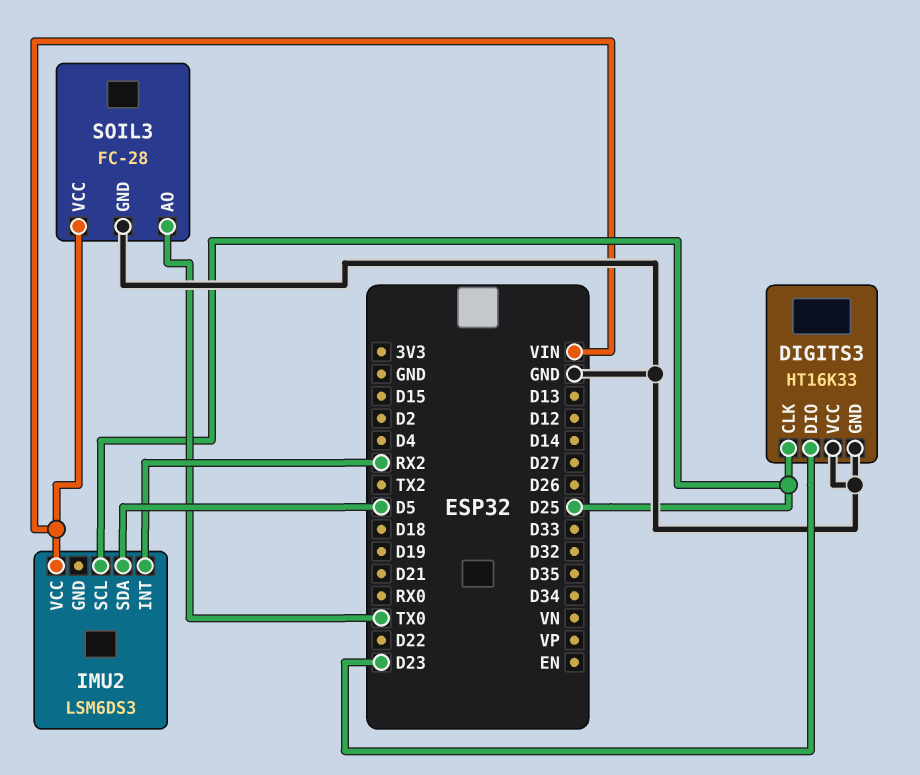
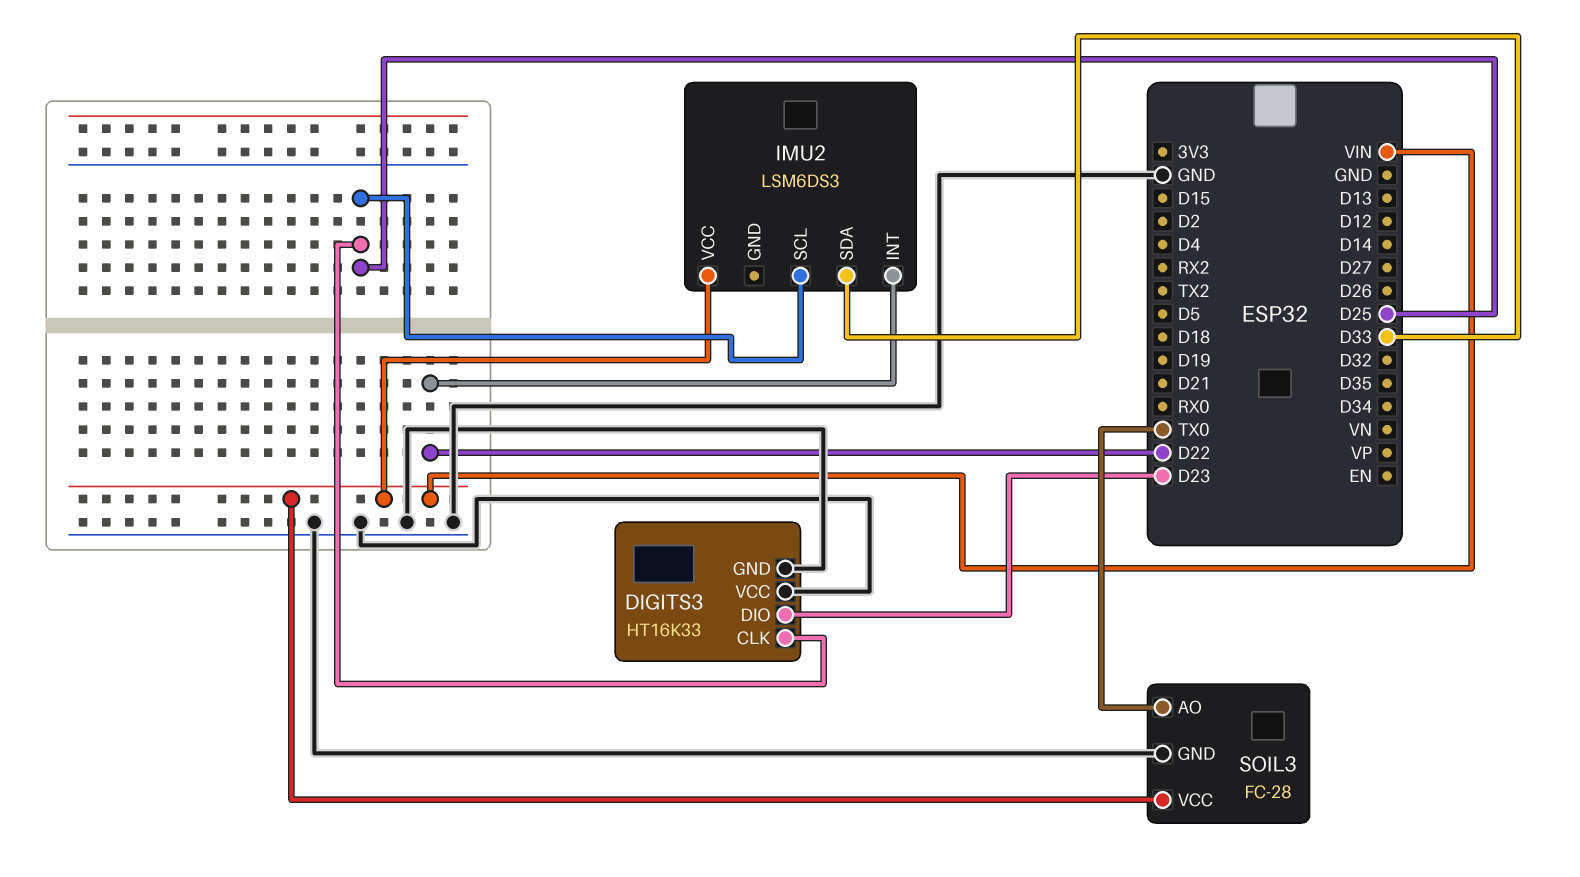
IMU2 pin INT: RX2 -> D22
IMU2 pin SDA: D5 -> D33

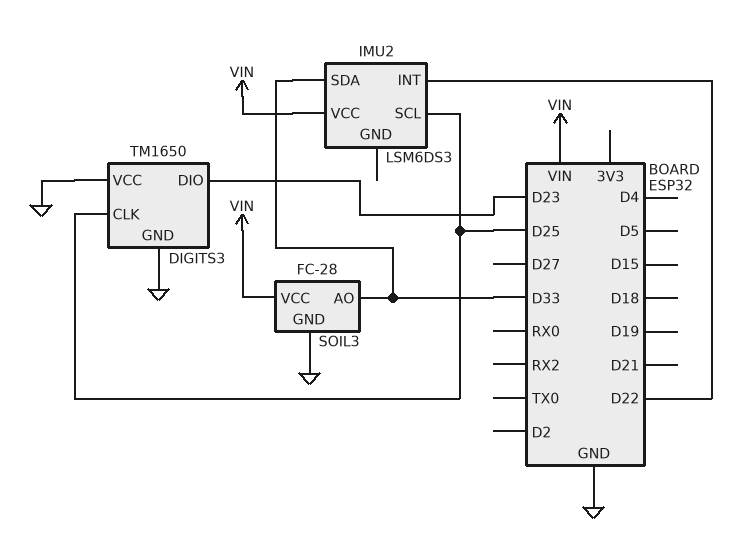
DIGITS3: HT16K33 -> TM1650
SOIL3 pin AO: TX0 -> D33

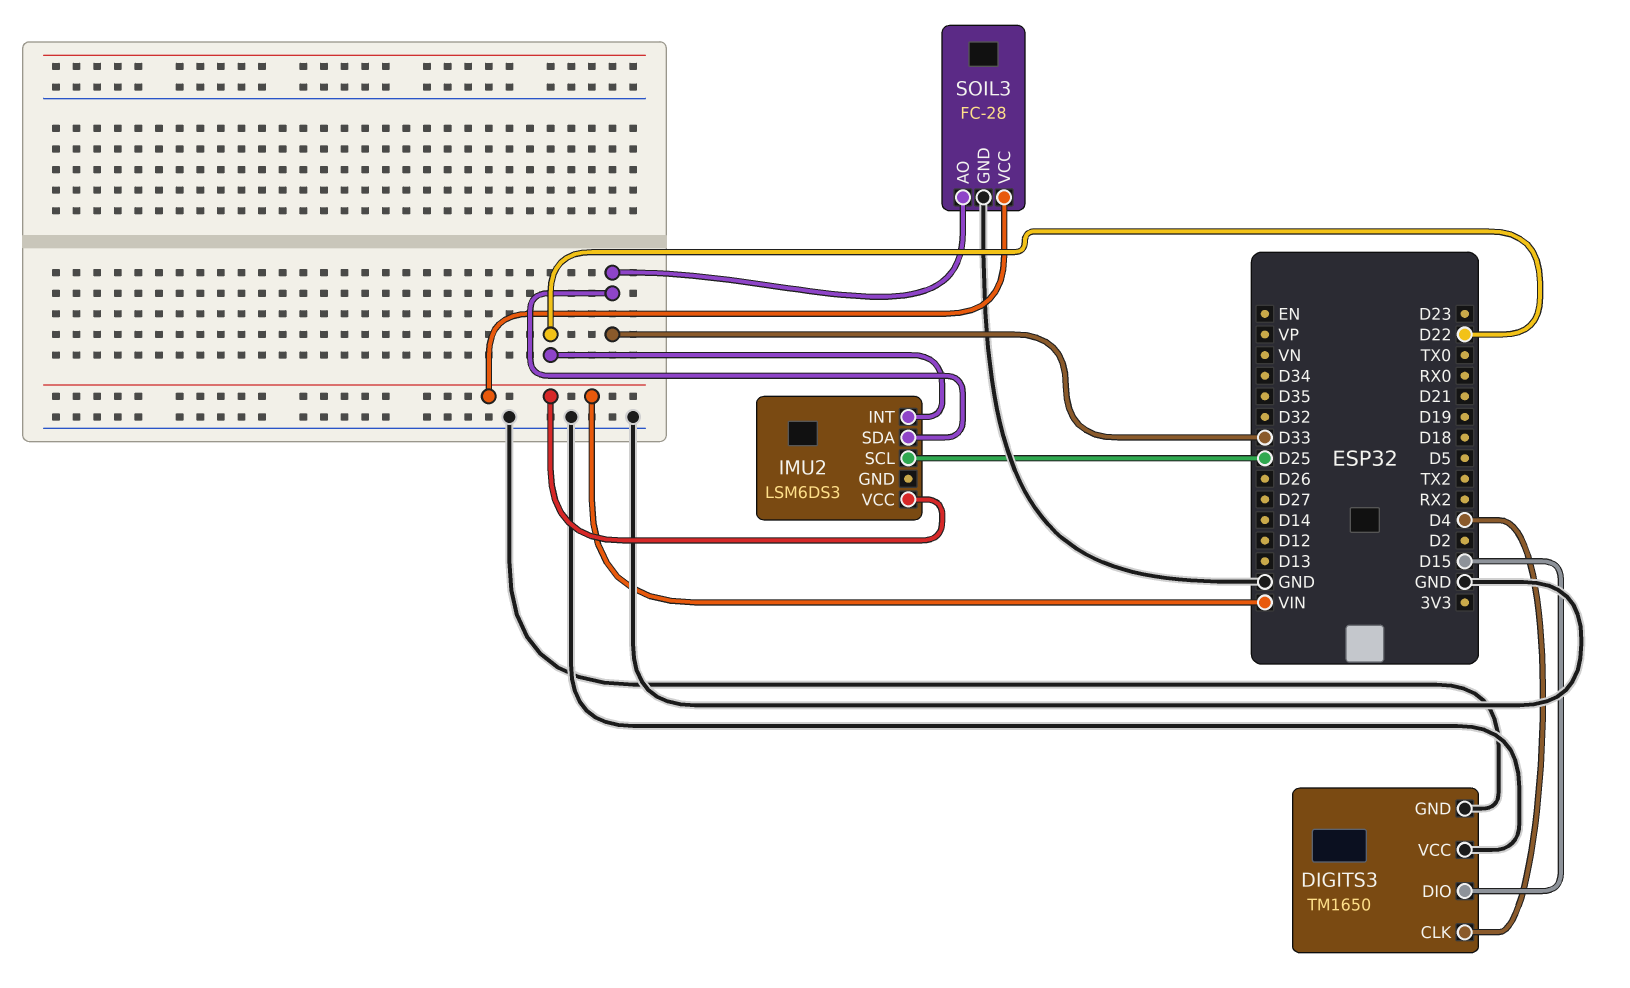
DIGITS3 pin CLK: D25 -> D4
DIGITS3 pin DIO: D23 -> D15

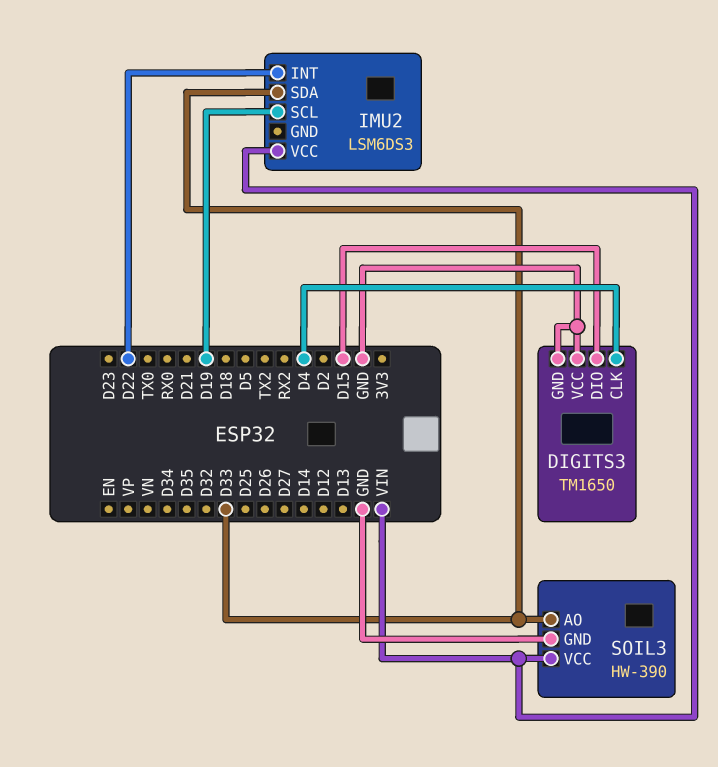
IMU2 pin SCL: D25 -> D19
SOIL3: FC-28 -> HW-390

